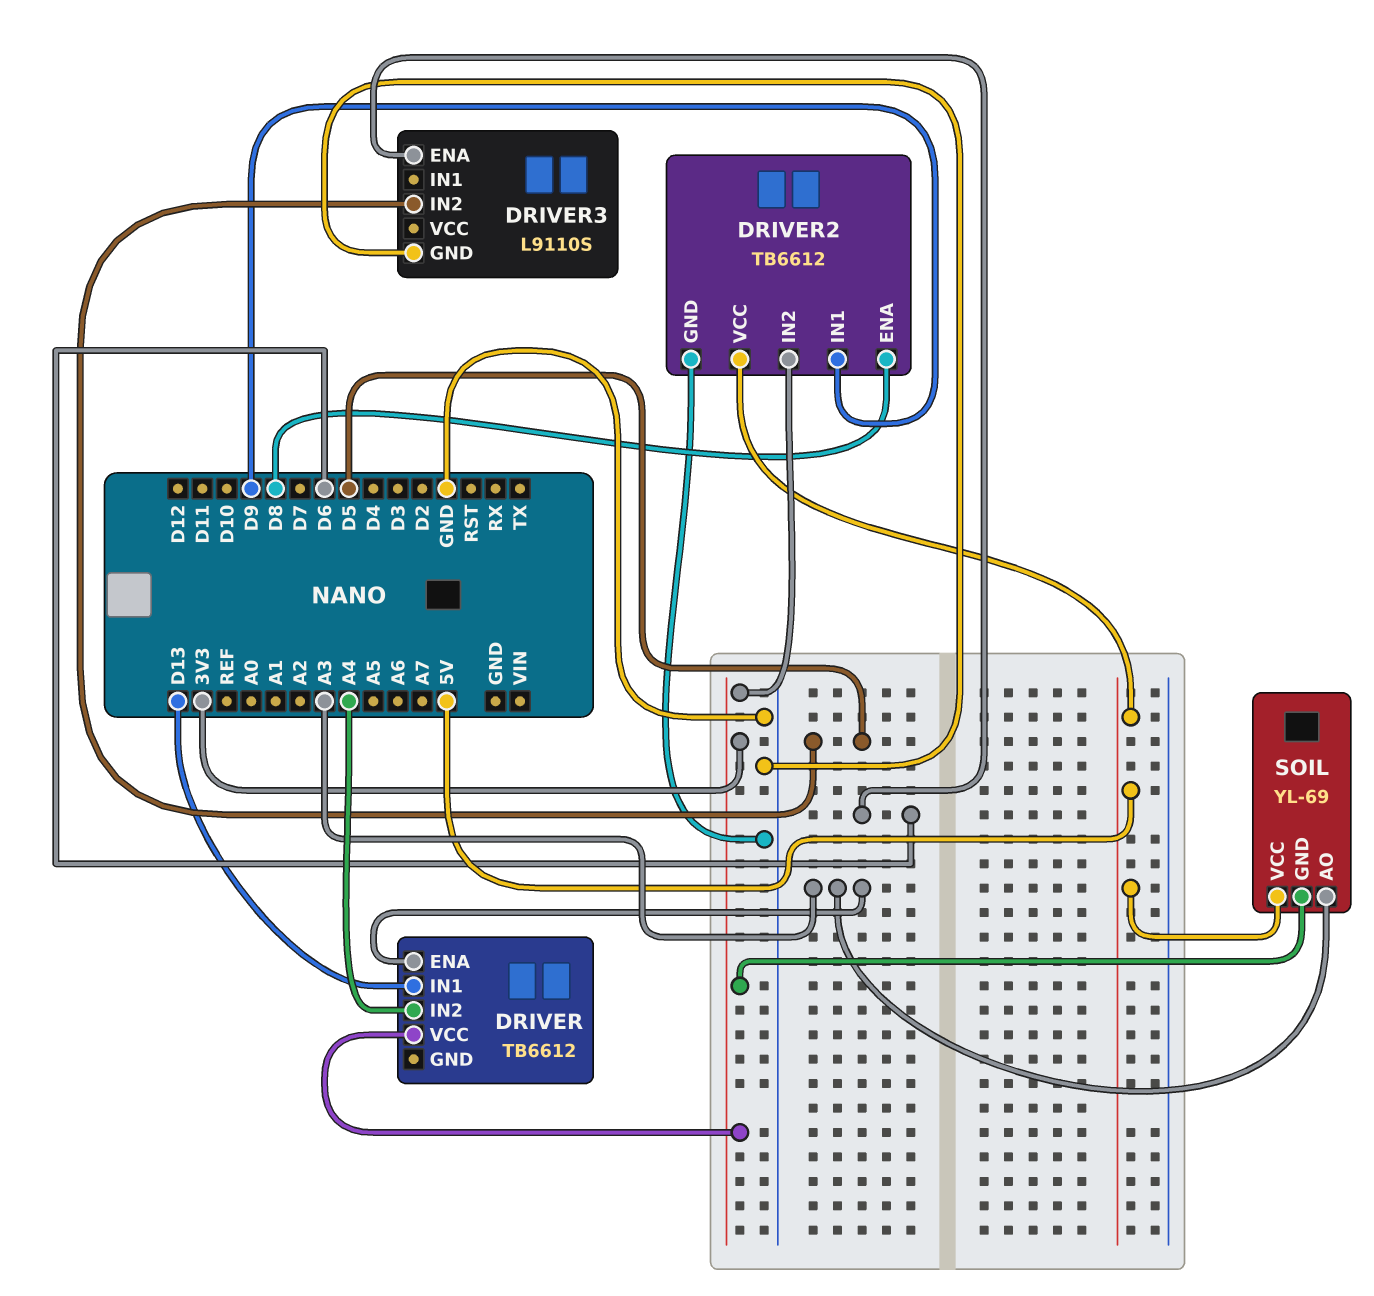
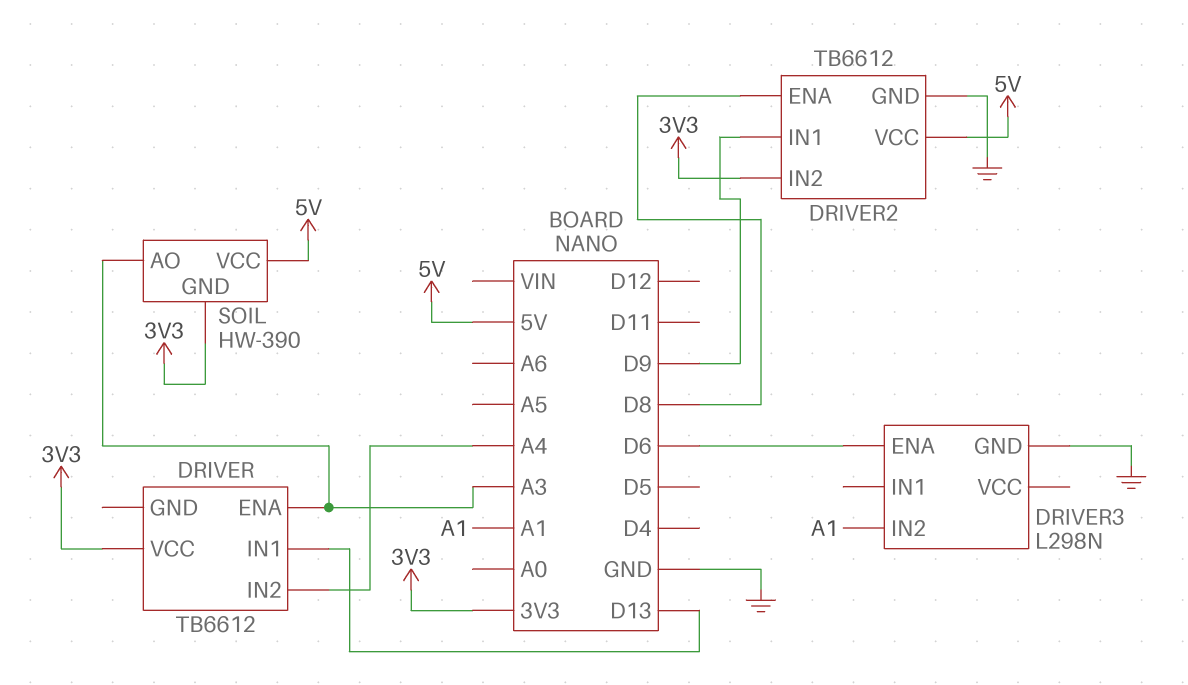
DRIVER3: L9110S -> L298N
DRIVER3 pin IN2: D5 -> A1
SOIL: YL-69 -> HW-390

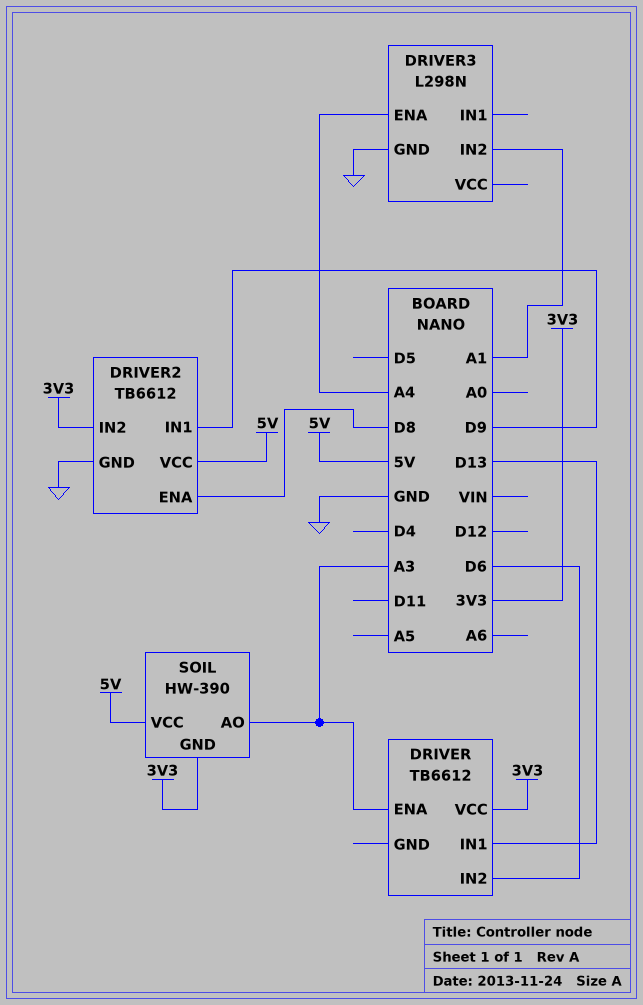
DRIVER pin IN2: A4 -> D6
DRIVER3 pin ENA: D6 -> A4

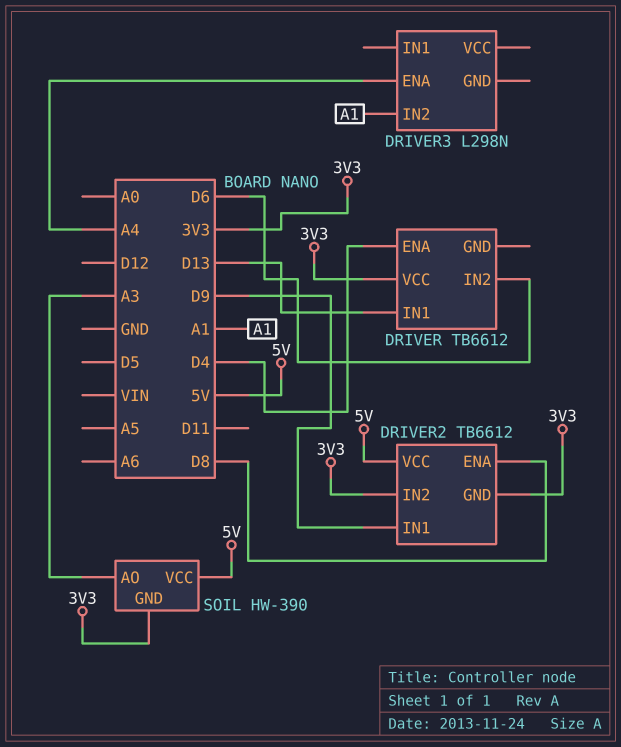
DRIVER pin ENA: A3 -> D4
DRIVER2 pin GND: GND -> 3V3
DRIVER3 pin GND: GND -> none

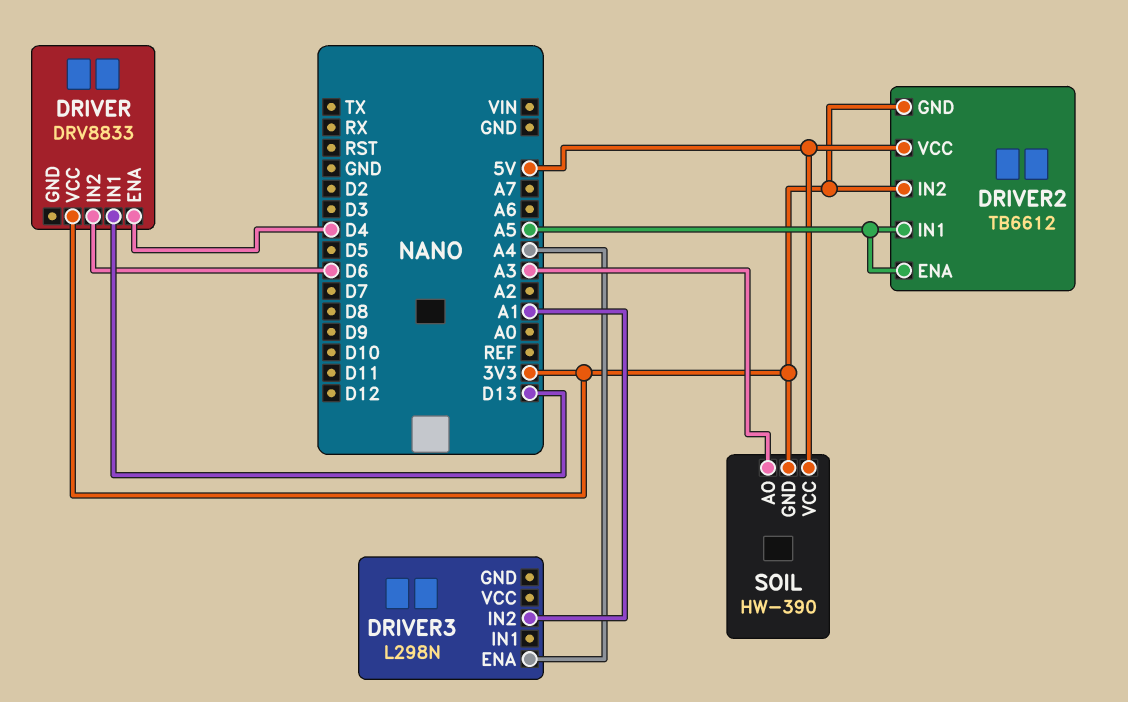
DRIVER: TB6612 -> DRV8833
DRIVER2 pin ENA: D8 -> A5
DRIVER2 pin IN1: D9 -> A5

